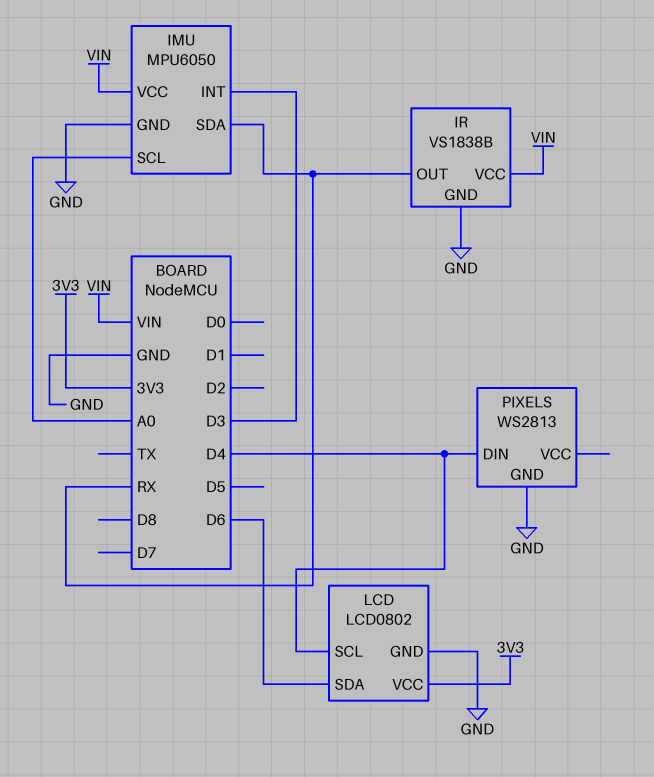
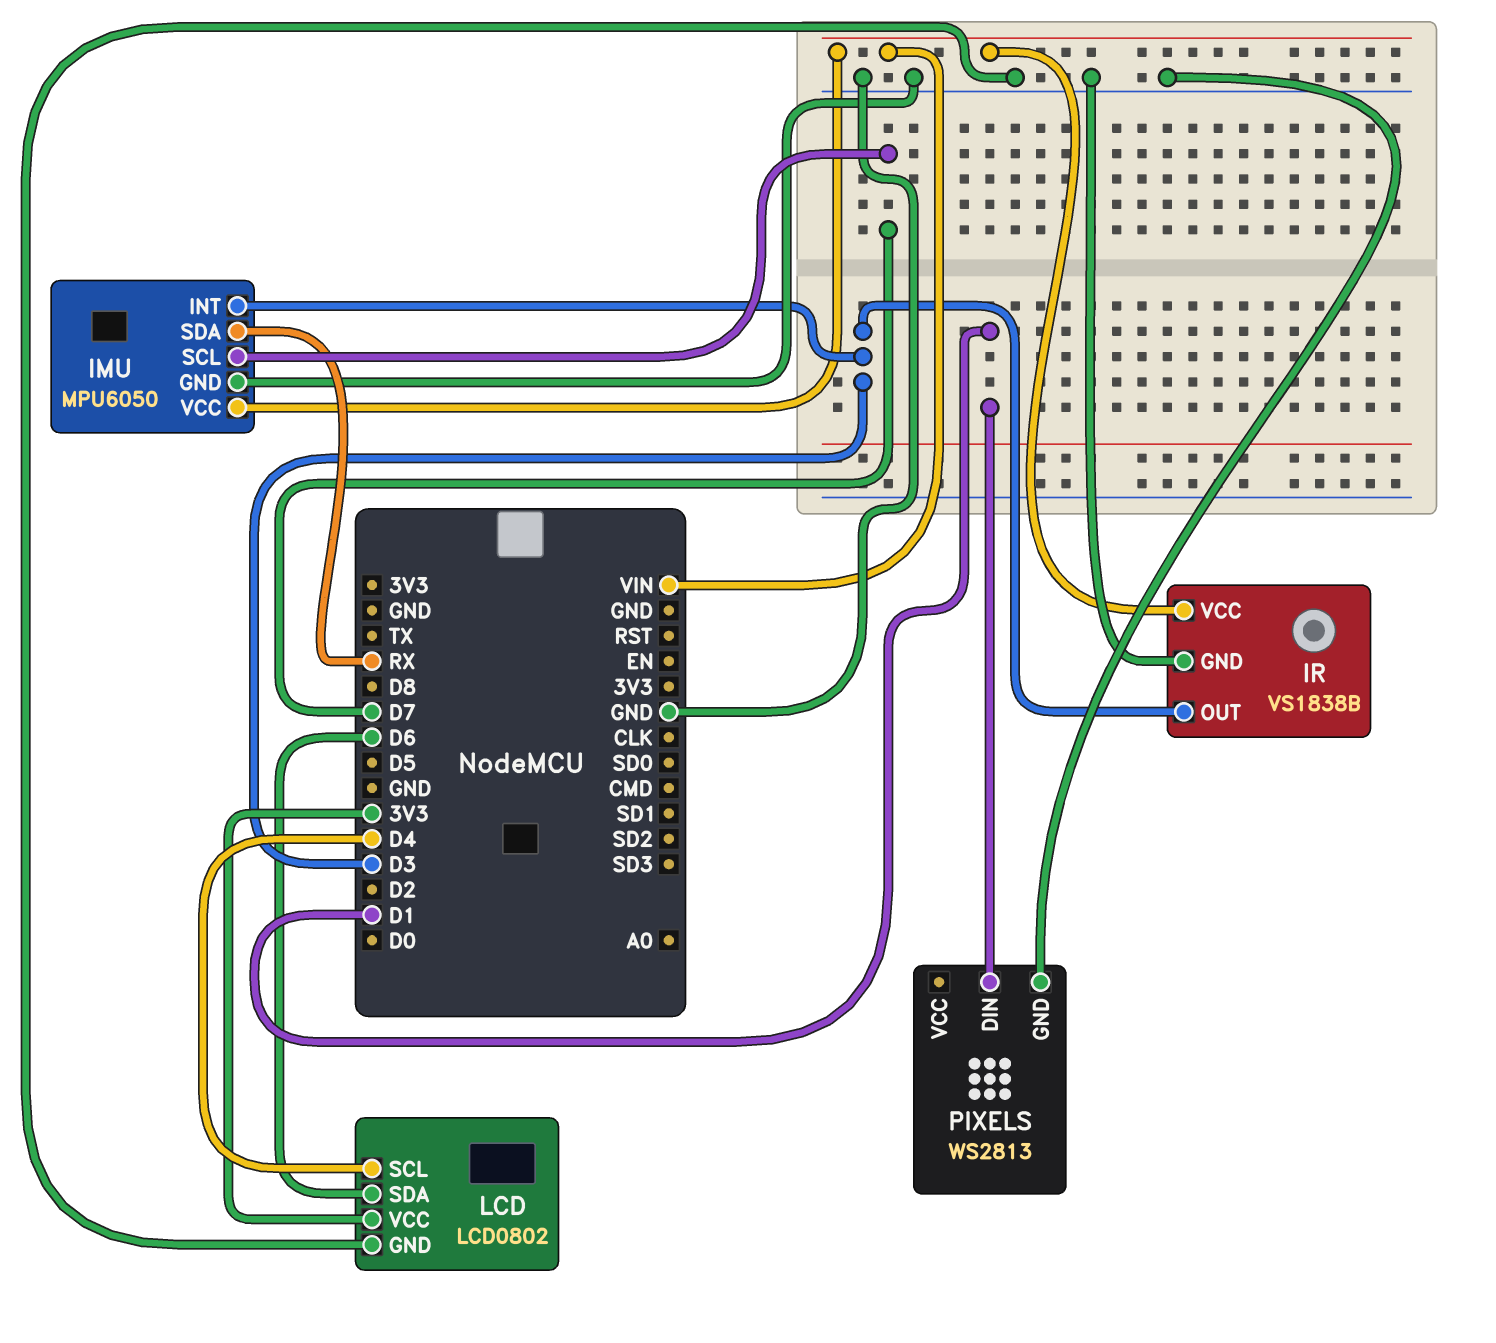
IMU pin SCL: A0 -> D7
IR pin OUT: RX -> D3
PIXELS pin DIN: D4 -> D1

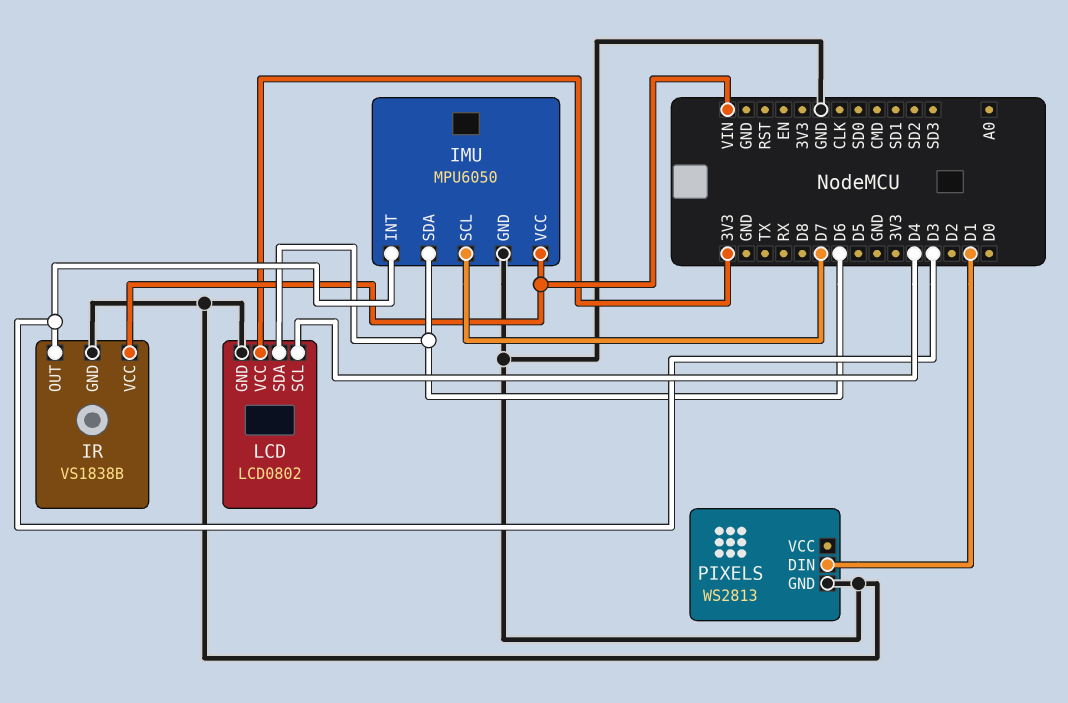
IMU pin SDA: RX -> D6

